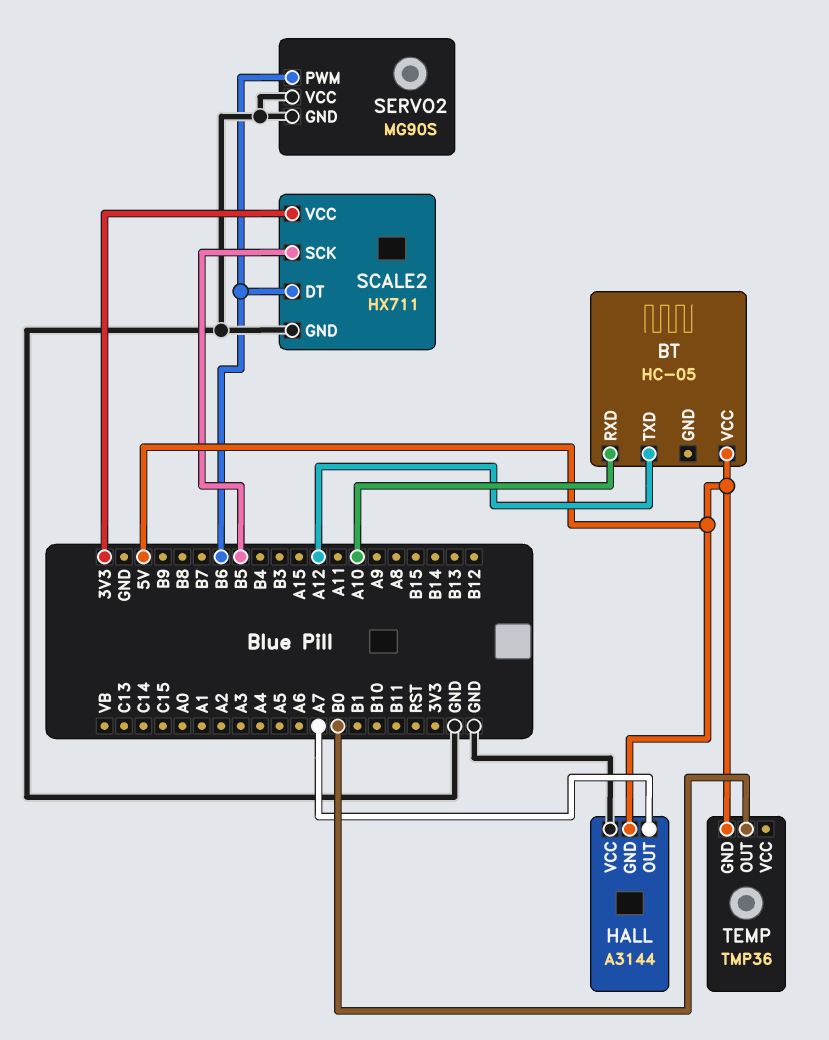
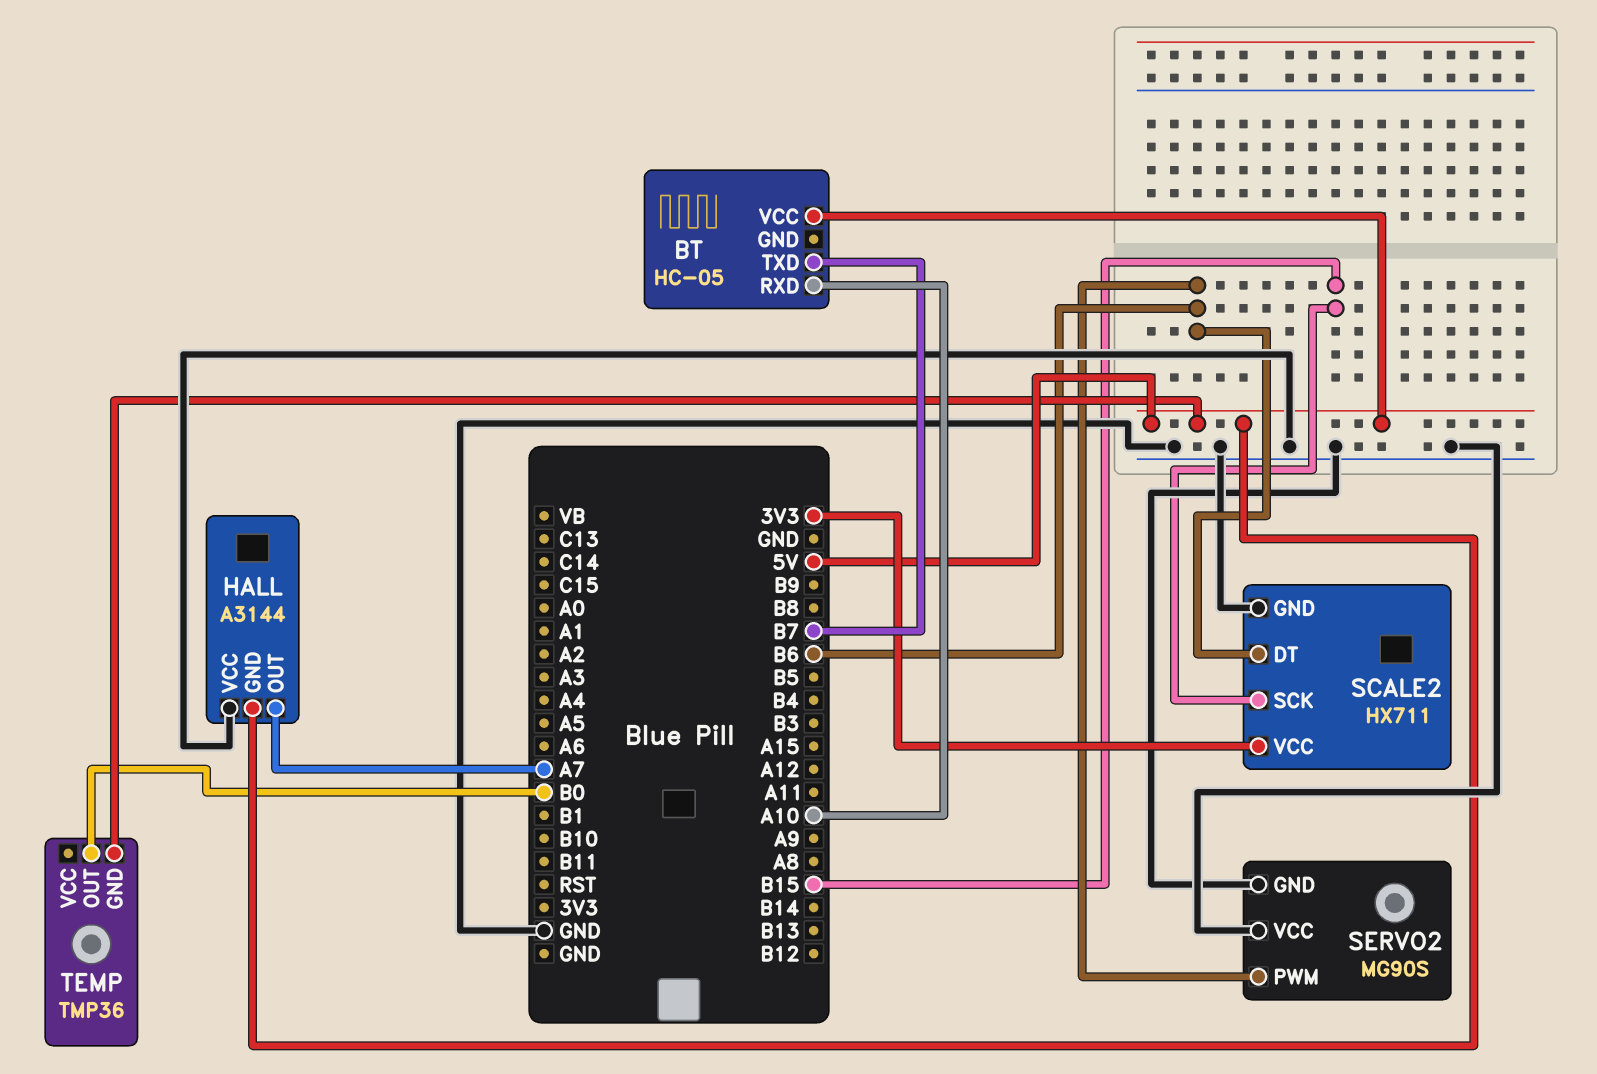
BT pin TXD: A12 -> B7
SCALE2 pin SCK: B5 -> B15

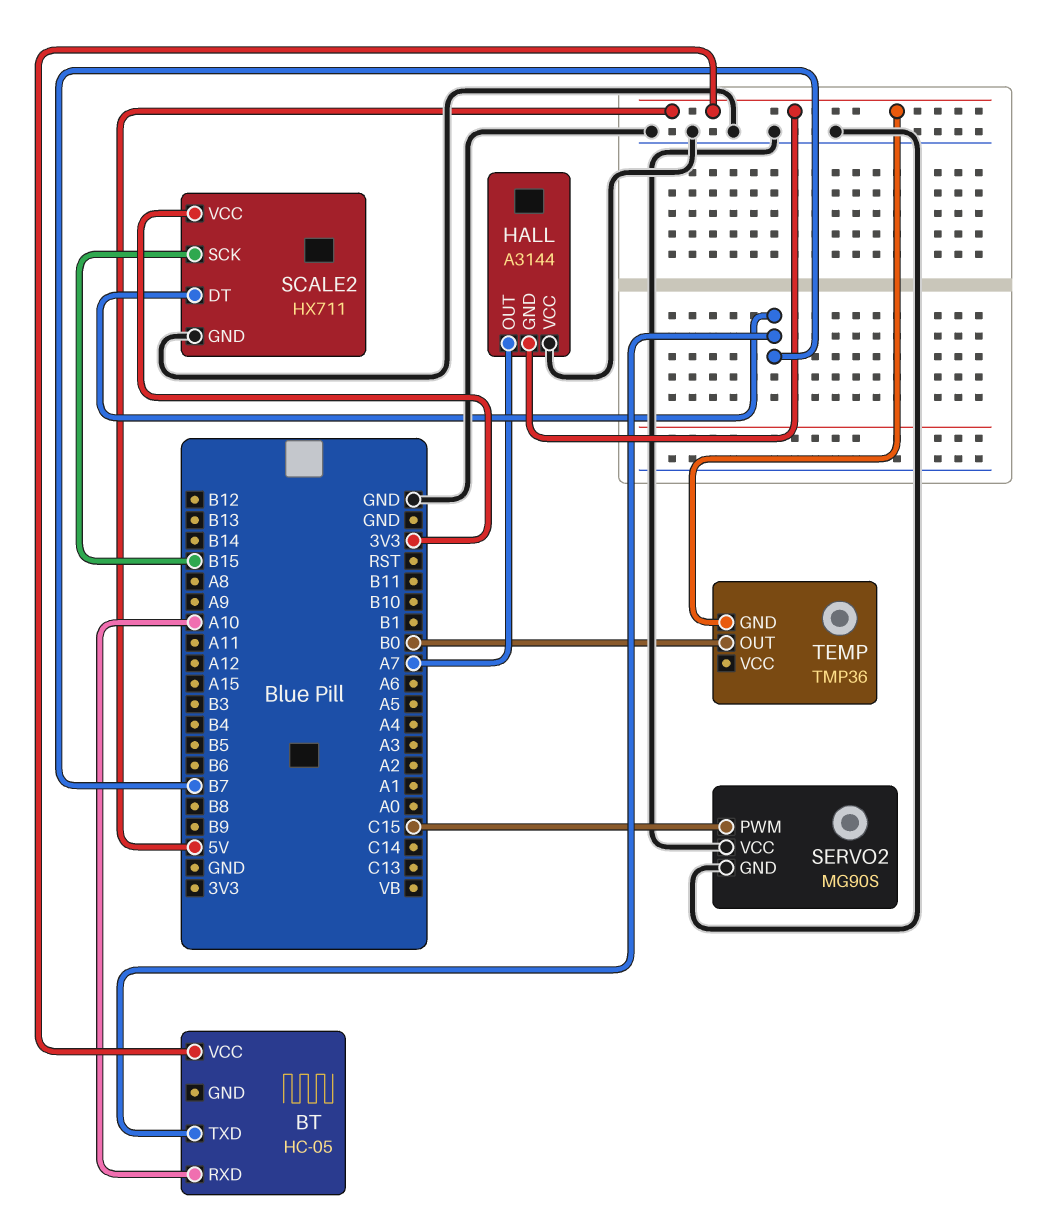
SCALE2 pin DT: B6 -> B7
SERVO2 pin PWM: B6 -> C15

